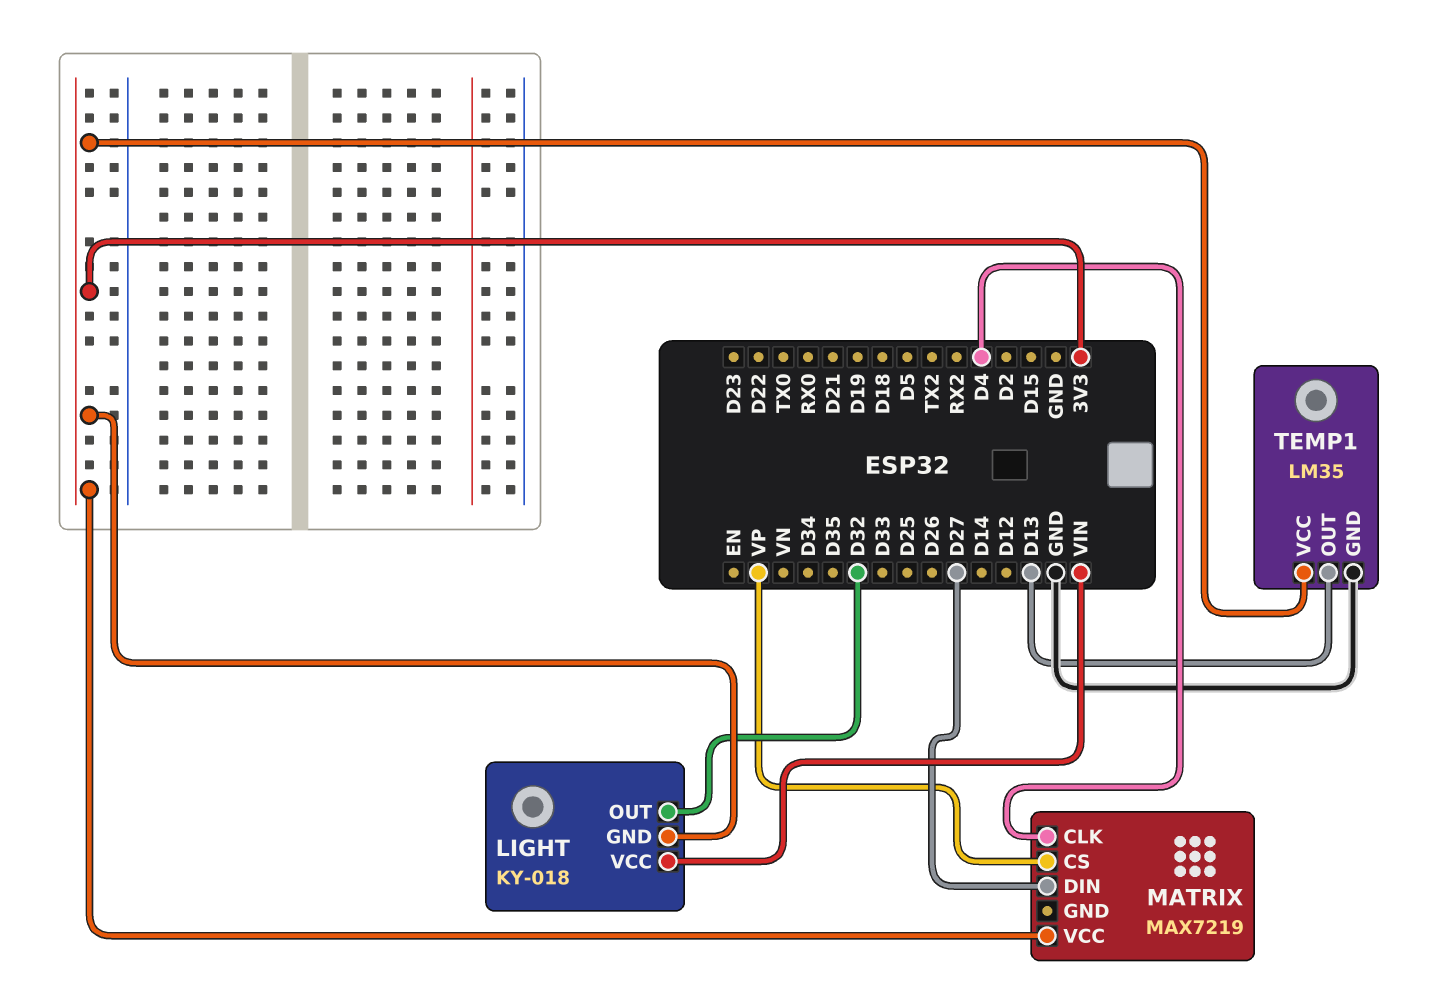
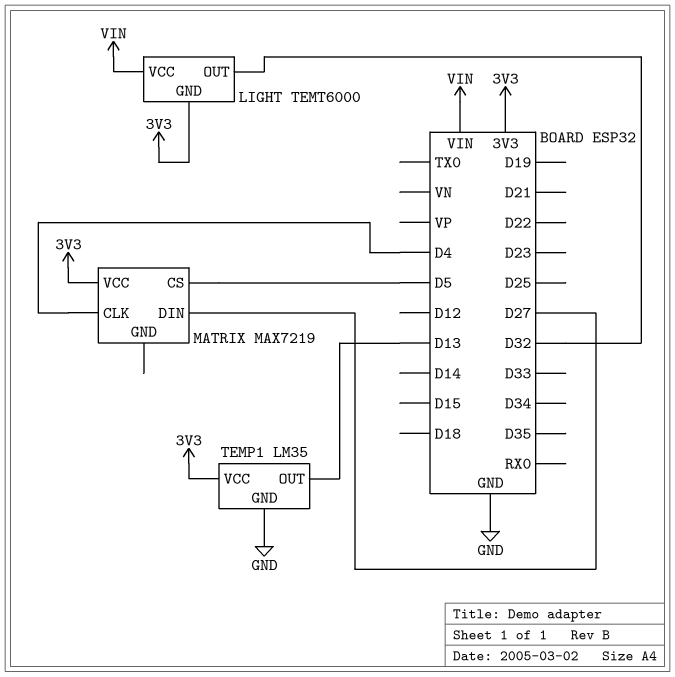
LIGHT: KY-018 -> TEMT6000
MATRIX pin CS: VP -> D5

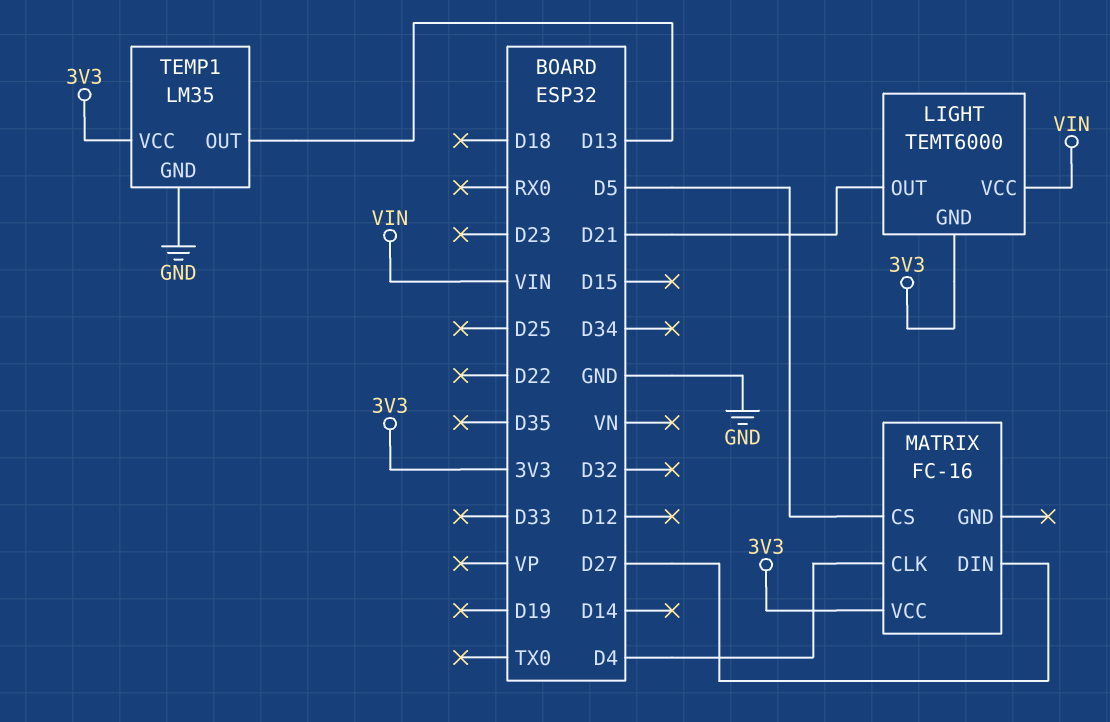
LIGHT pin OUT: D32 -> D21
MATRIX: MAX7219 -> FC-16

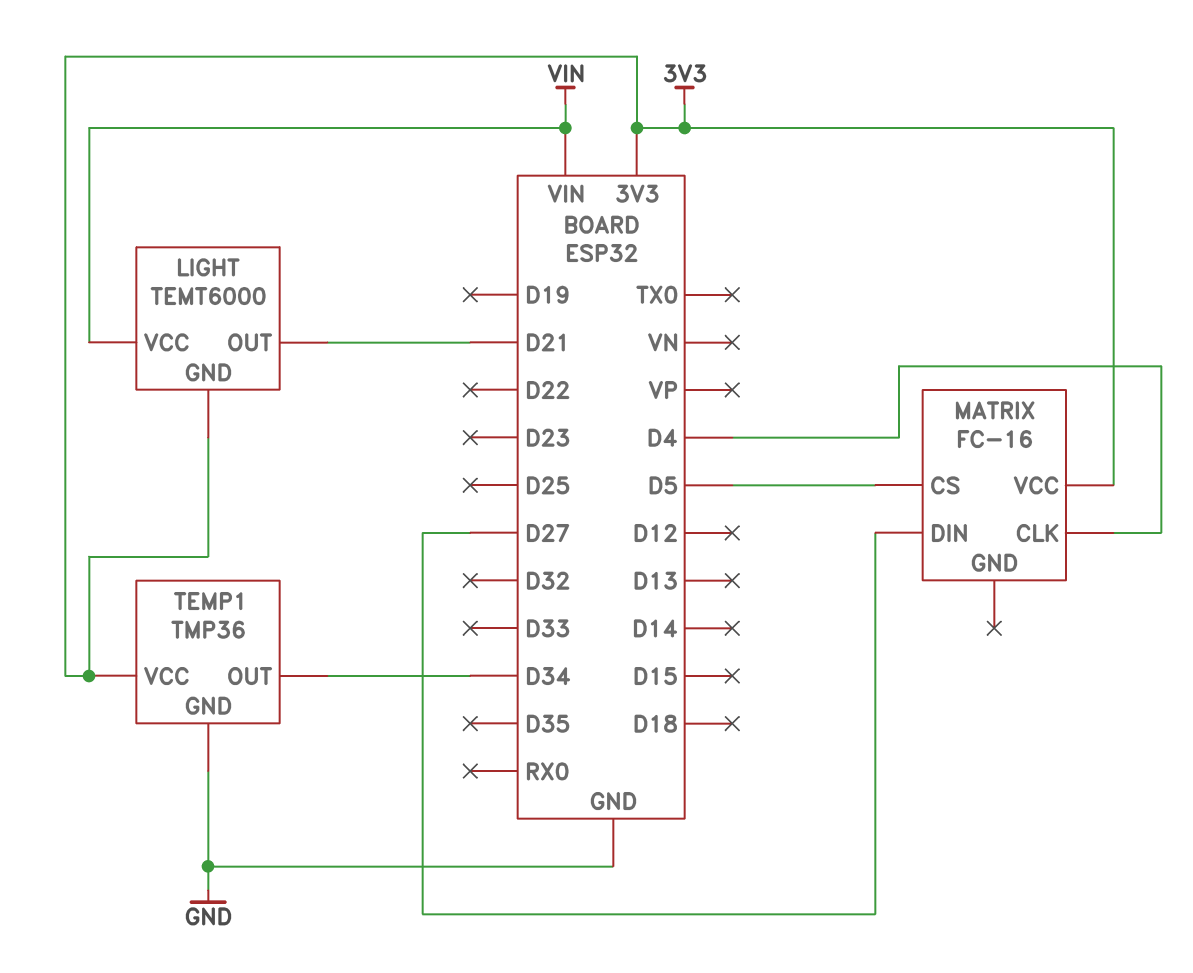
TEMP1: LM35 -> TMP36
TEMP1 pin OUT: D13 -> D34

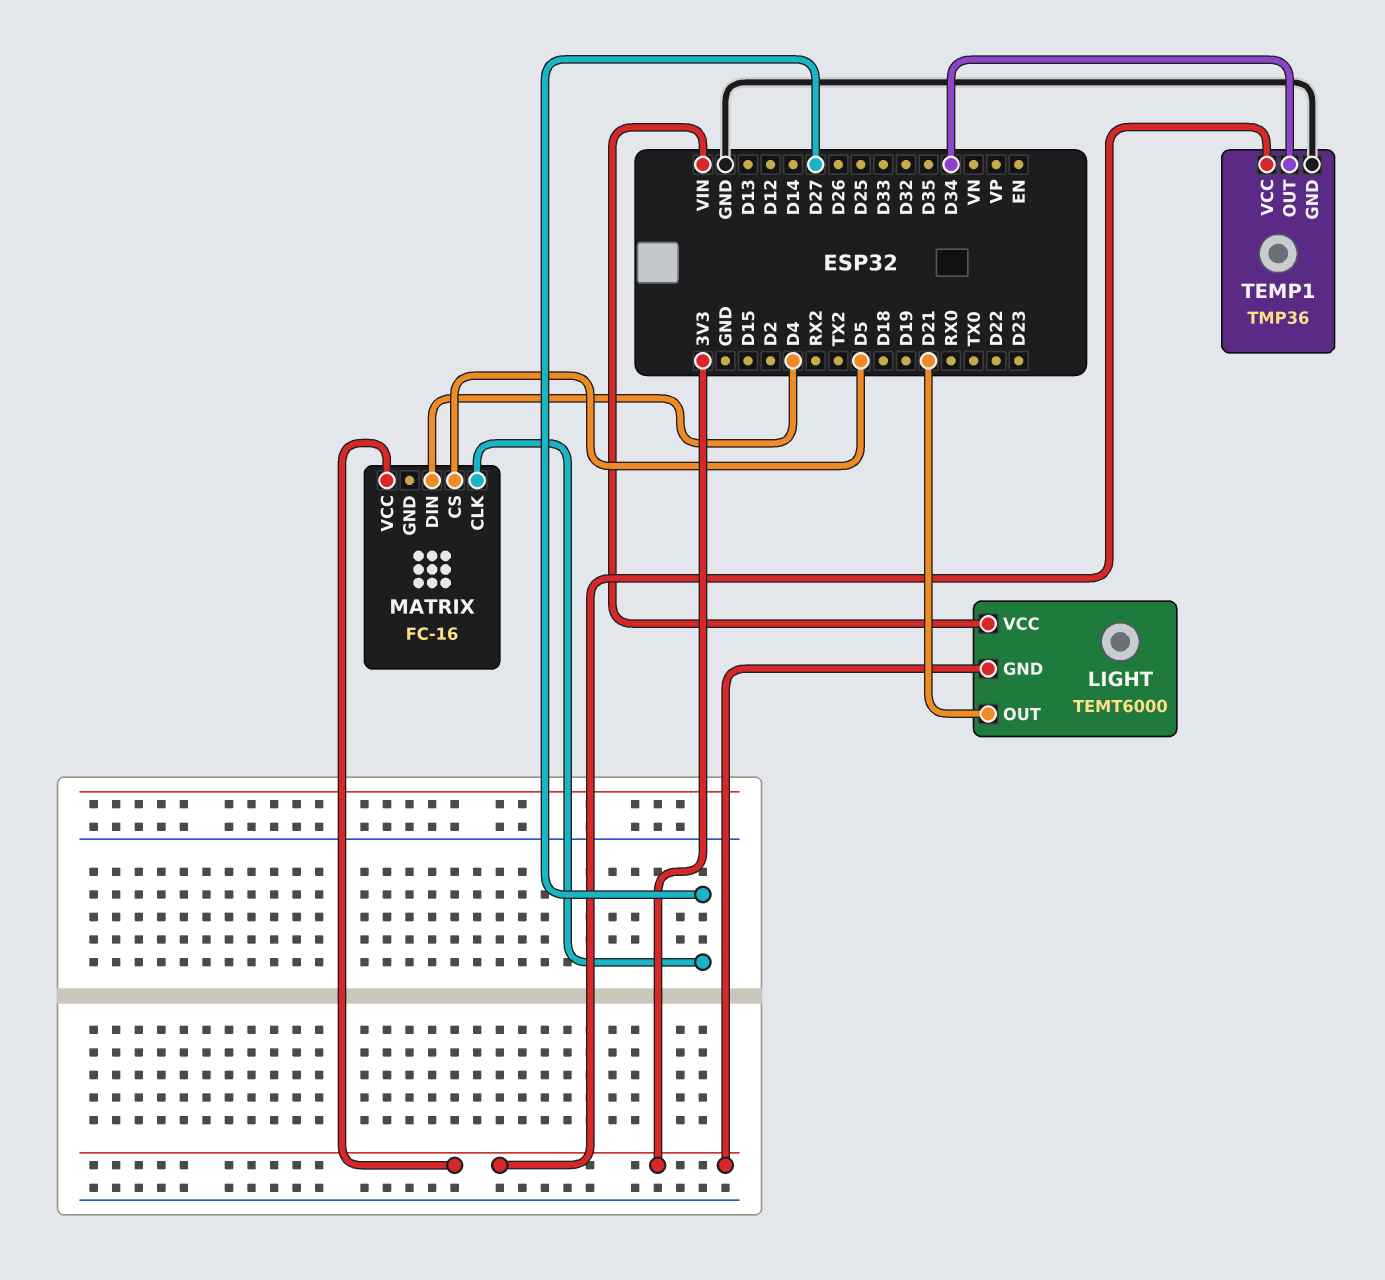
MATRIX pin CLK: D4 -> D27
MATRIX pin DIN: D27 -> D4

